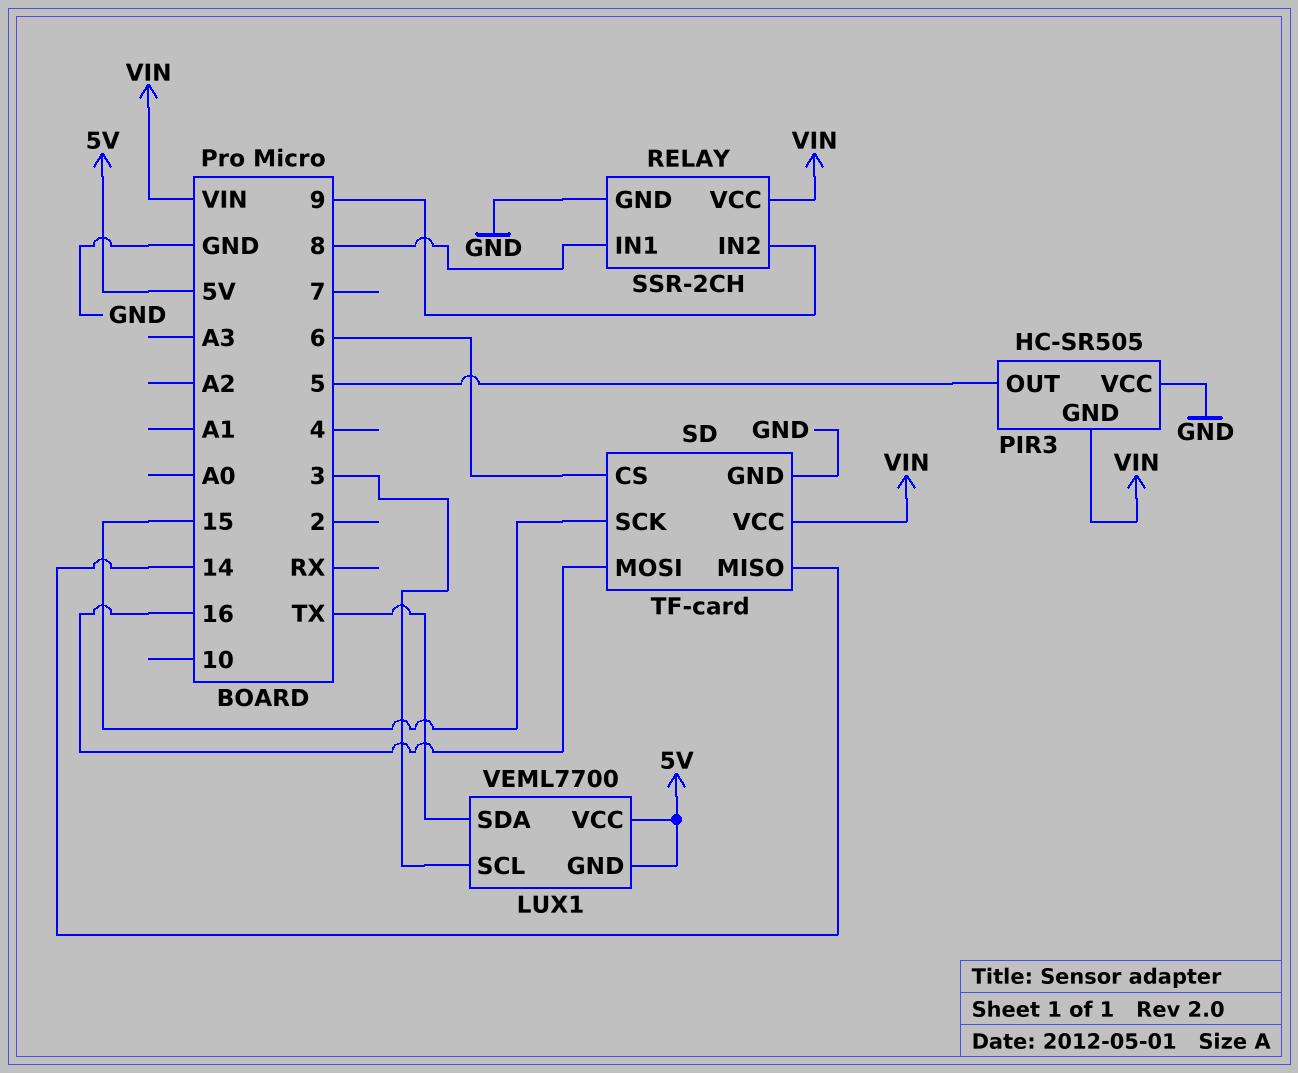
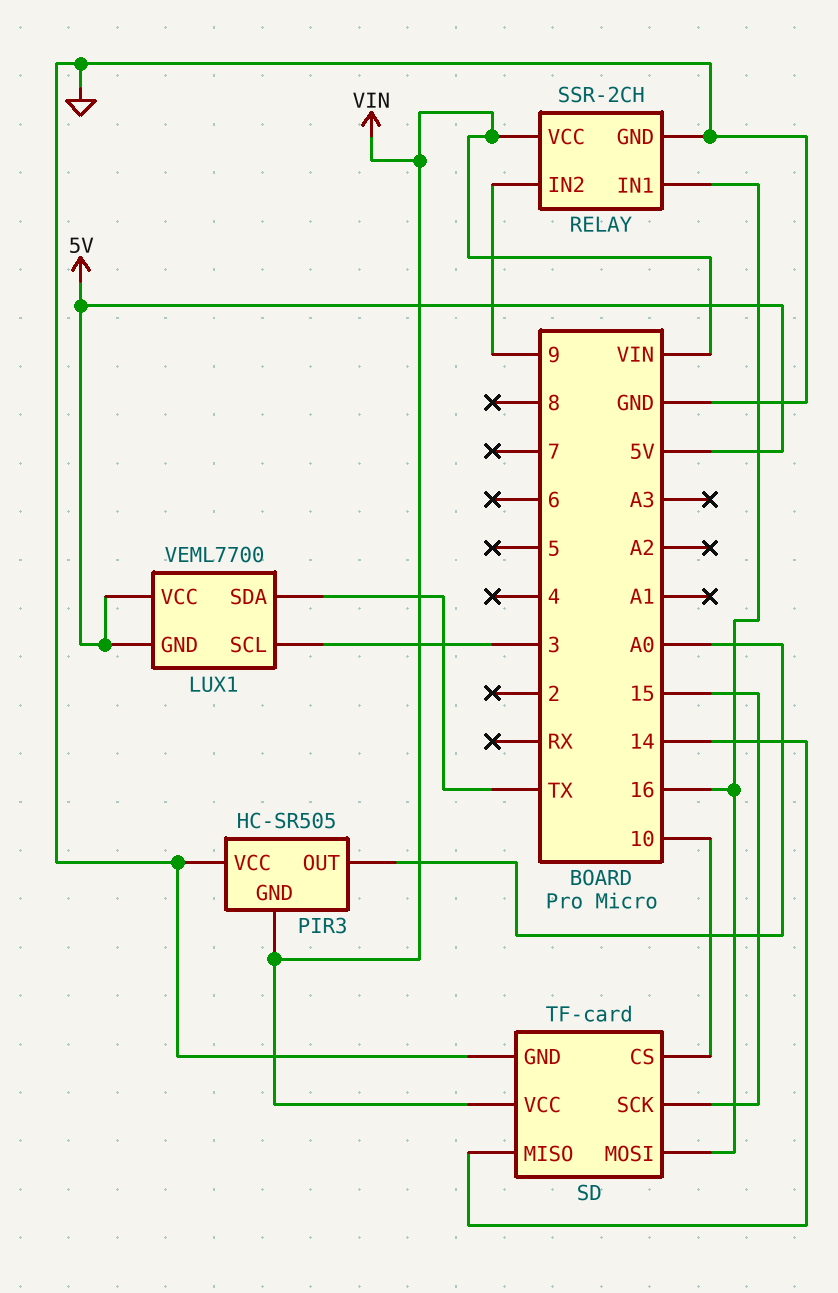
PIR3 pin OUT: 5 -> A0
RELAY pin IN1: 8 -> 16
SD pin CS: 6 -> 10

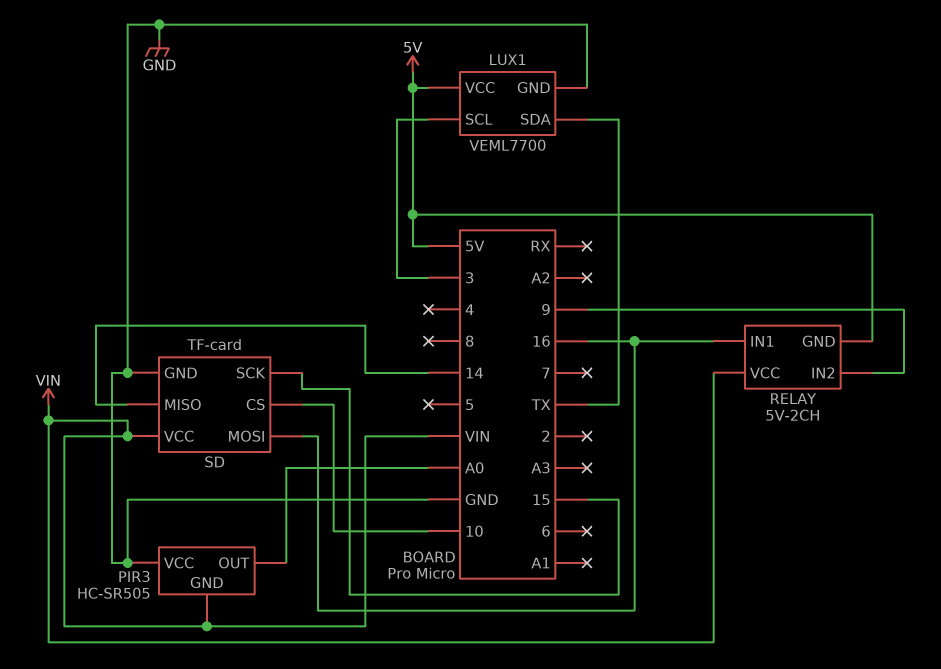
LUX1 pin GND: 5V -> GND
RELAY: SSR-2CH -> 5V-2CH
RELAY pin GND: GND -> 5V

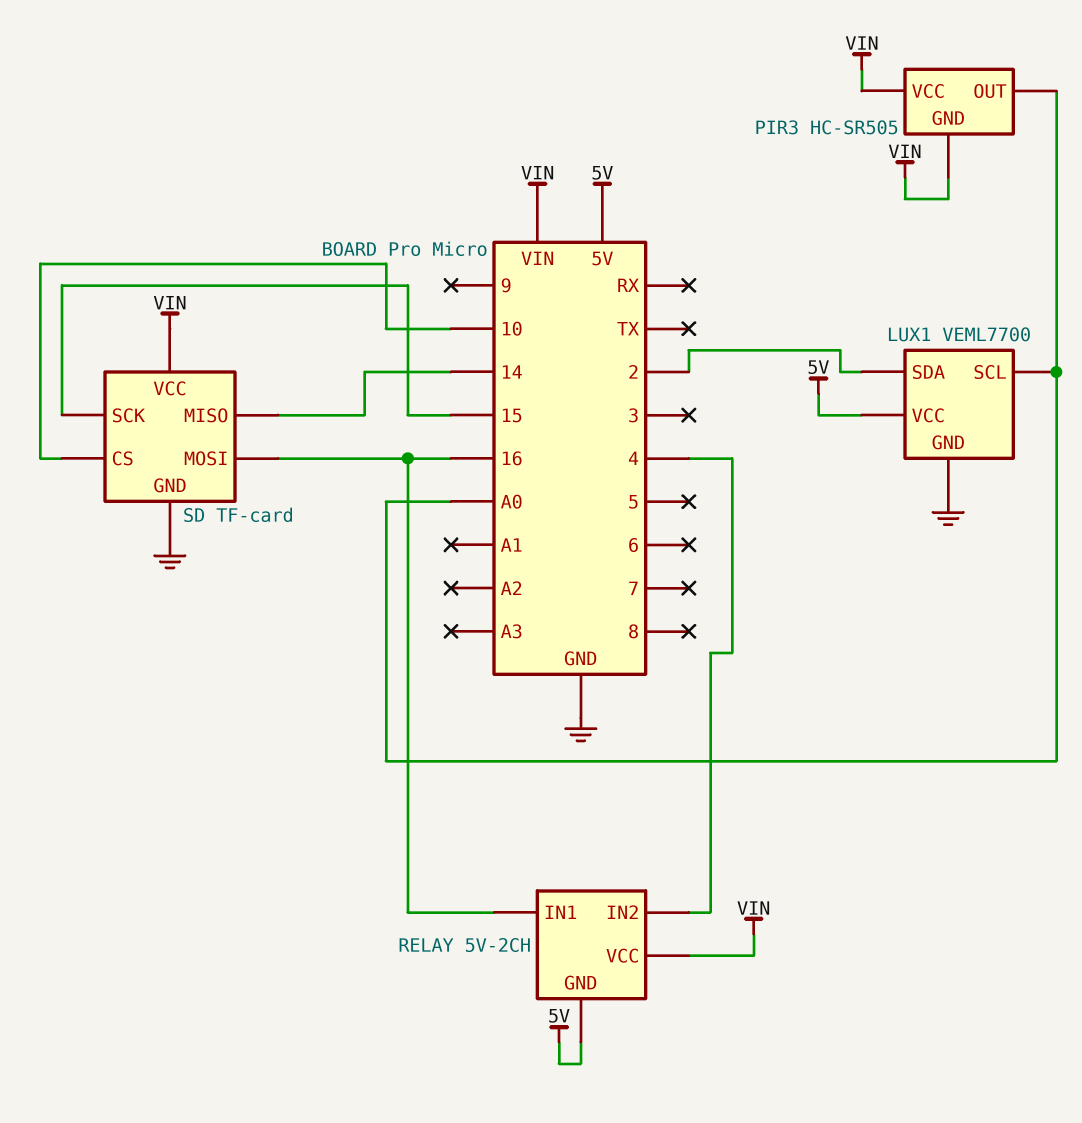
LUX1 pin SCL: 3 -> A0
LUX1 pin SDA: TX -> 2
PIR3 pin VCC: GND -> VIN
RELAY pin IN2: 9 -> 4

